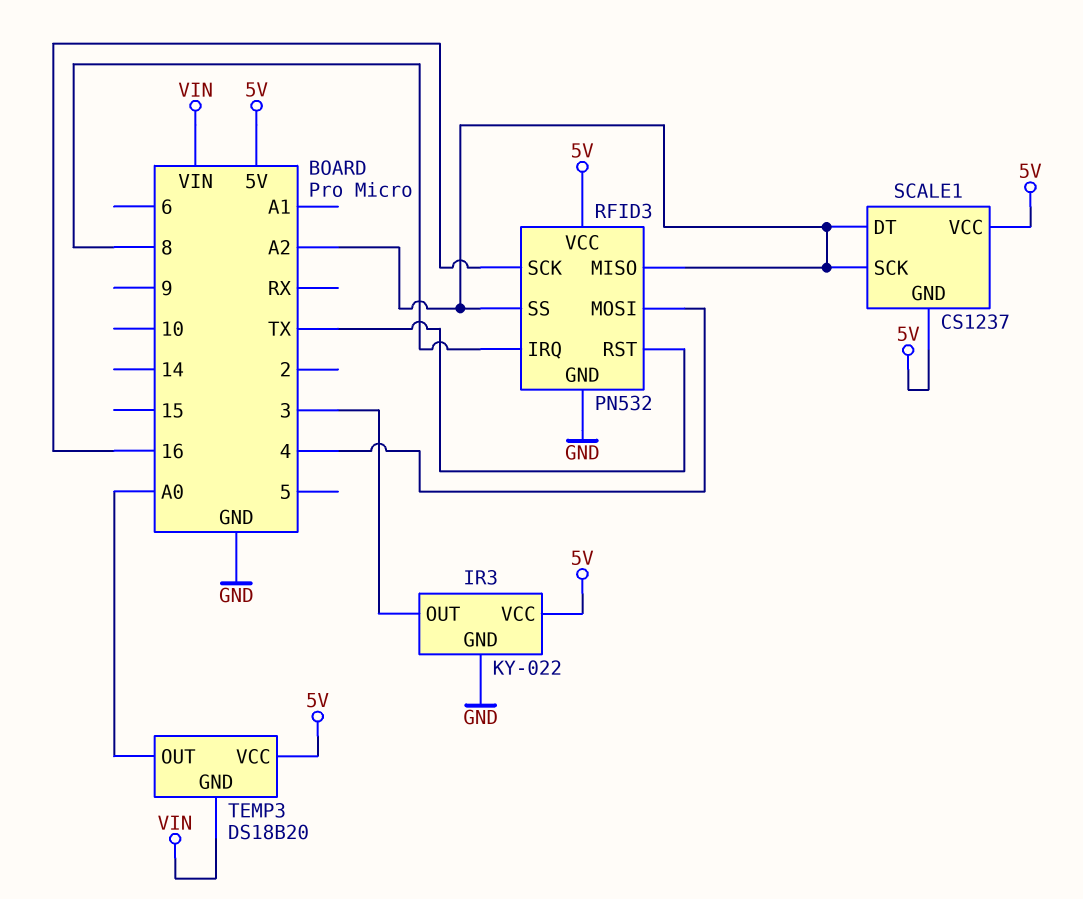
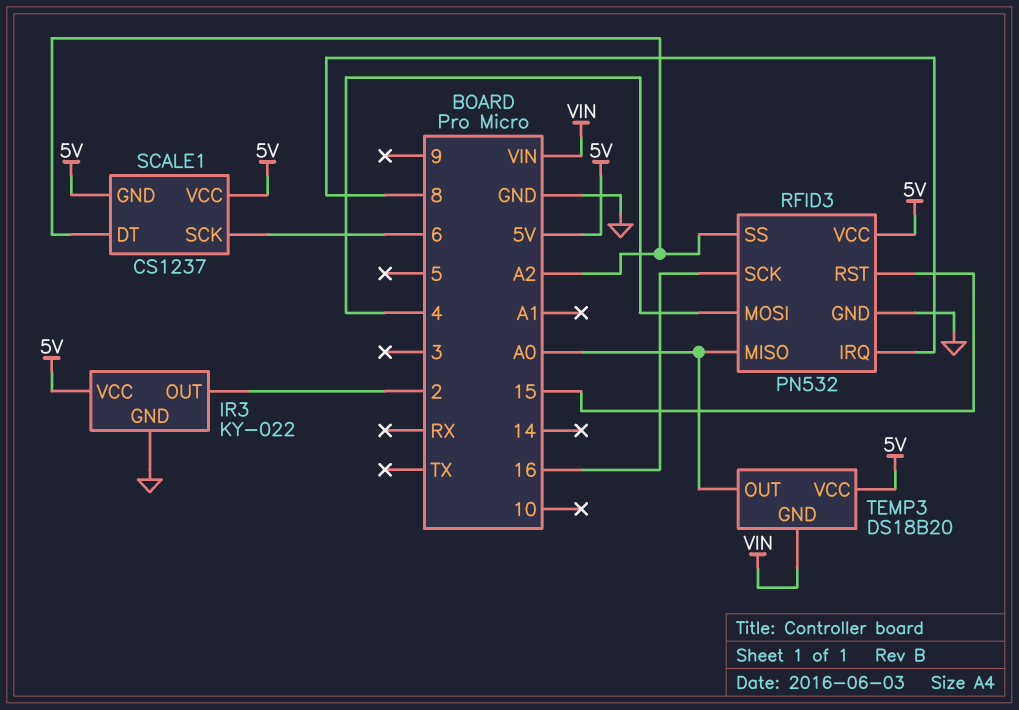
IR3 pin OUT: 3 -> 2
RFID3 pin MISO: A2 -> A0
RFID3 pin RST: TX -> 15
SCALE1 pin SCK: A2 -> 6

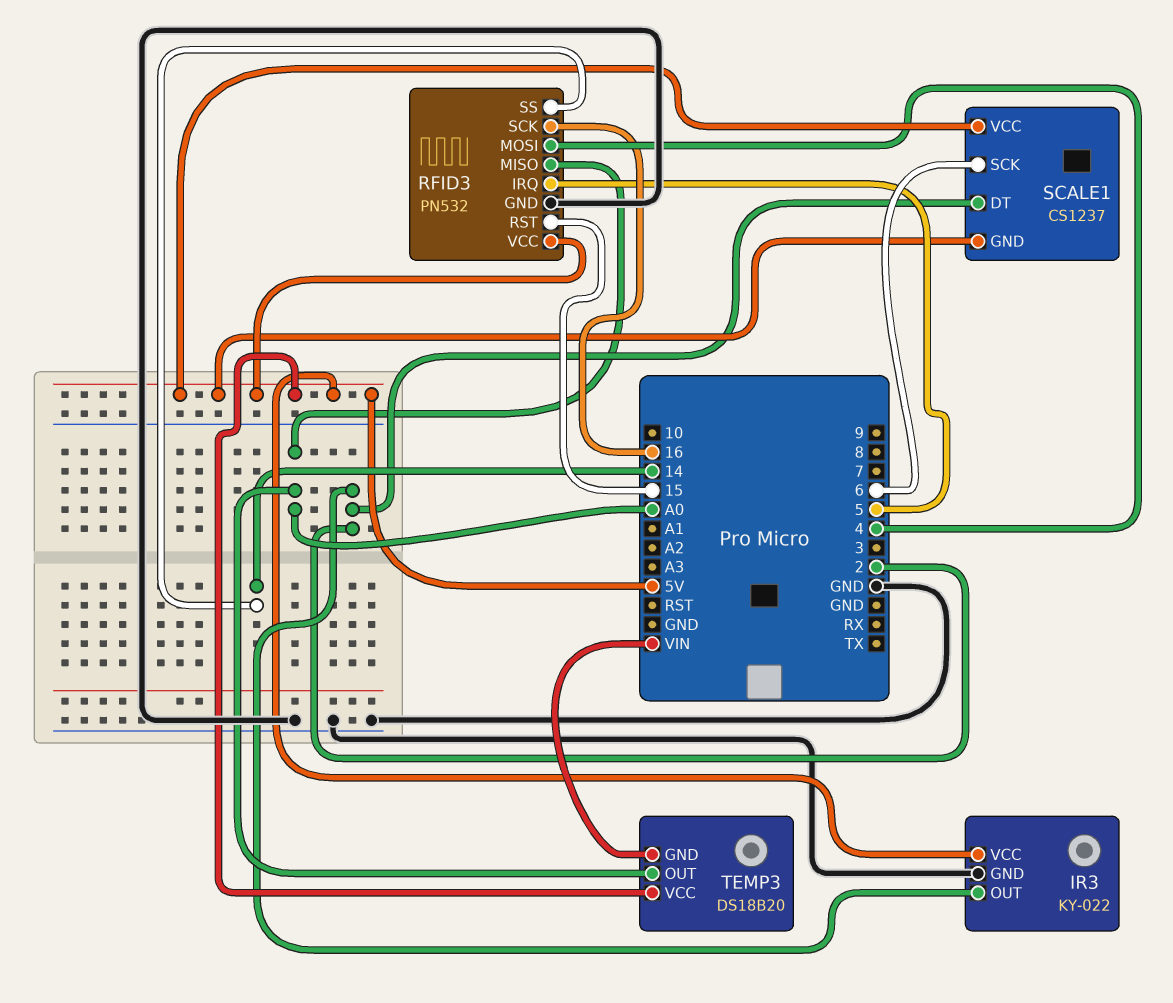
RFID3 pin IRQ: 8 -> 5
RFID3 pin SS: A2 -> 14
SCALE1 pin DT: A2 -> 2

